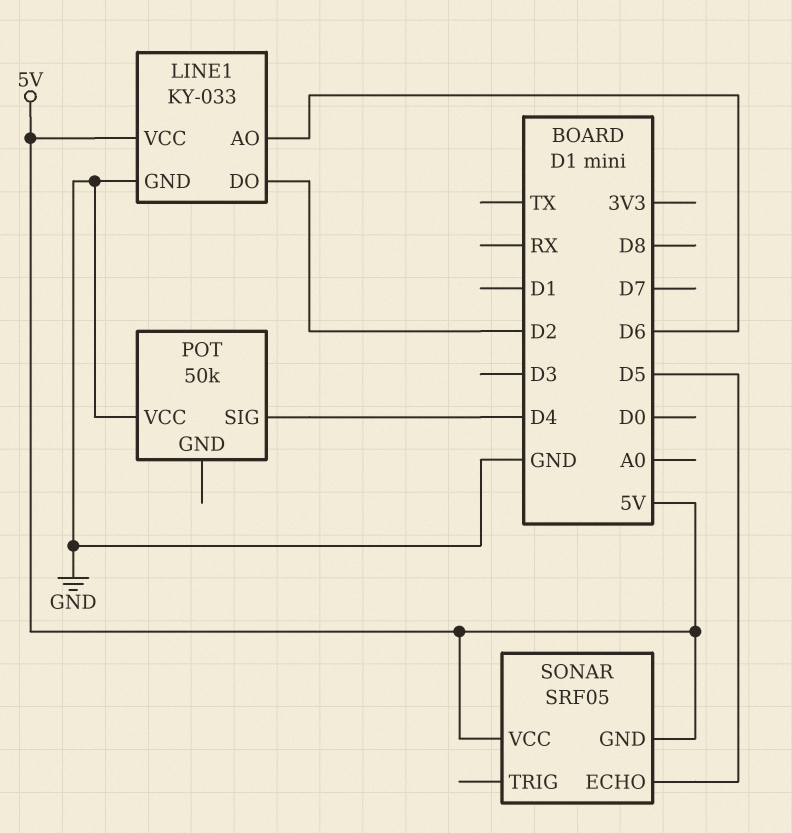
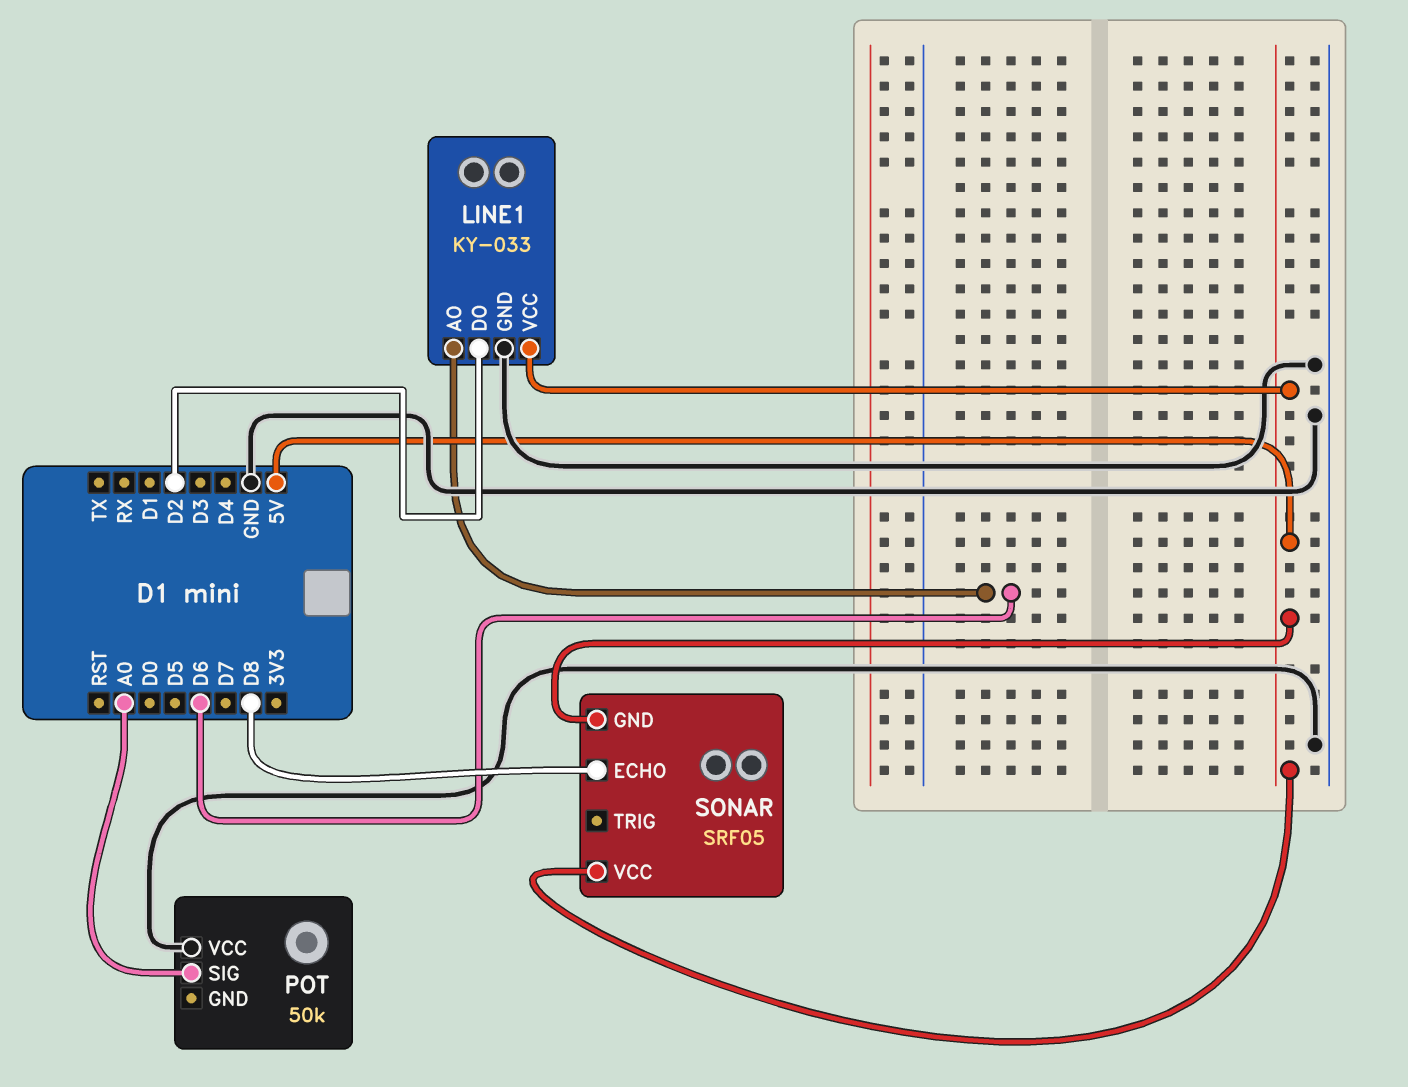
POT pin SIG: D4 -> A0
SONAR pin ECHO: D5 -> D8

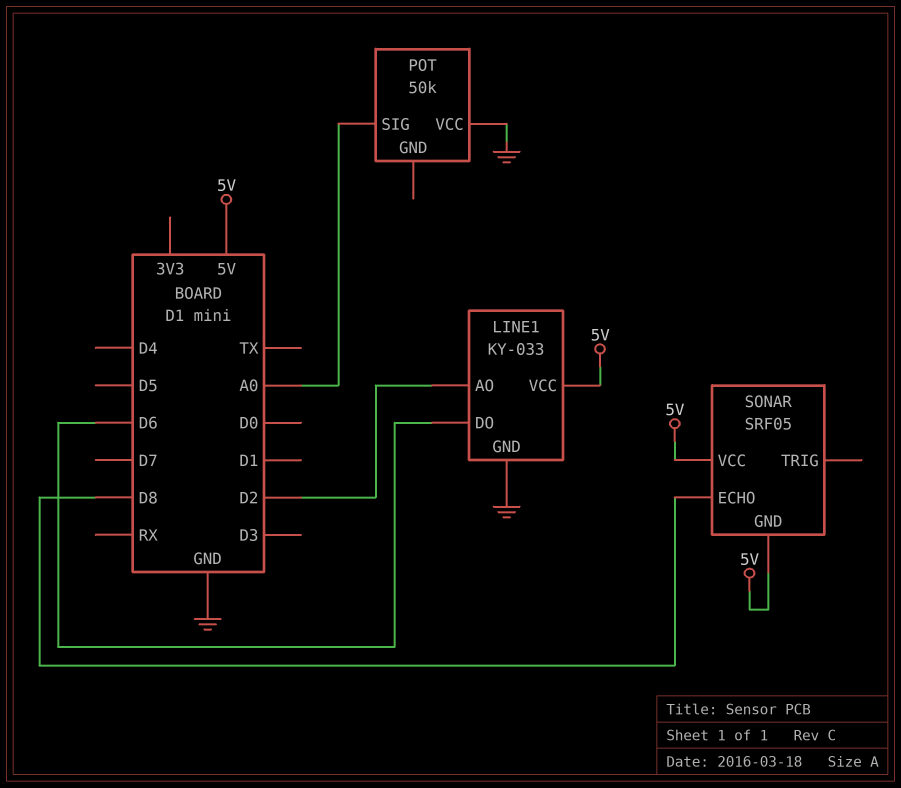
LINE1 pin AO: D6 -> D2
LINE1 pin DO: D2 -> D6

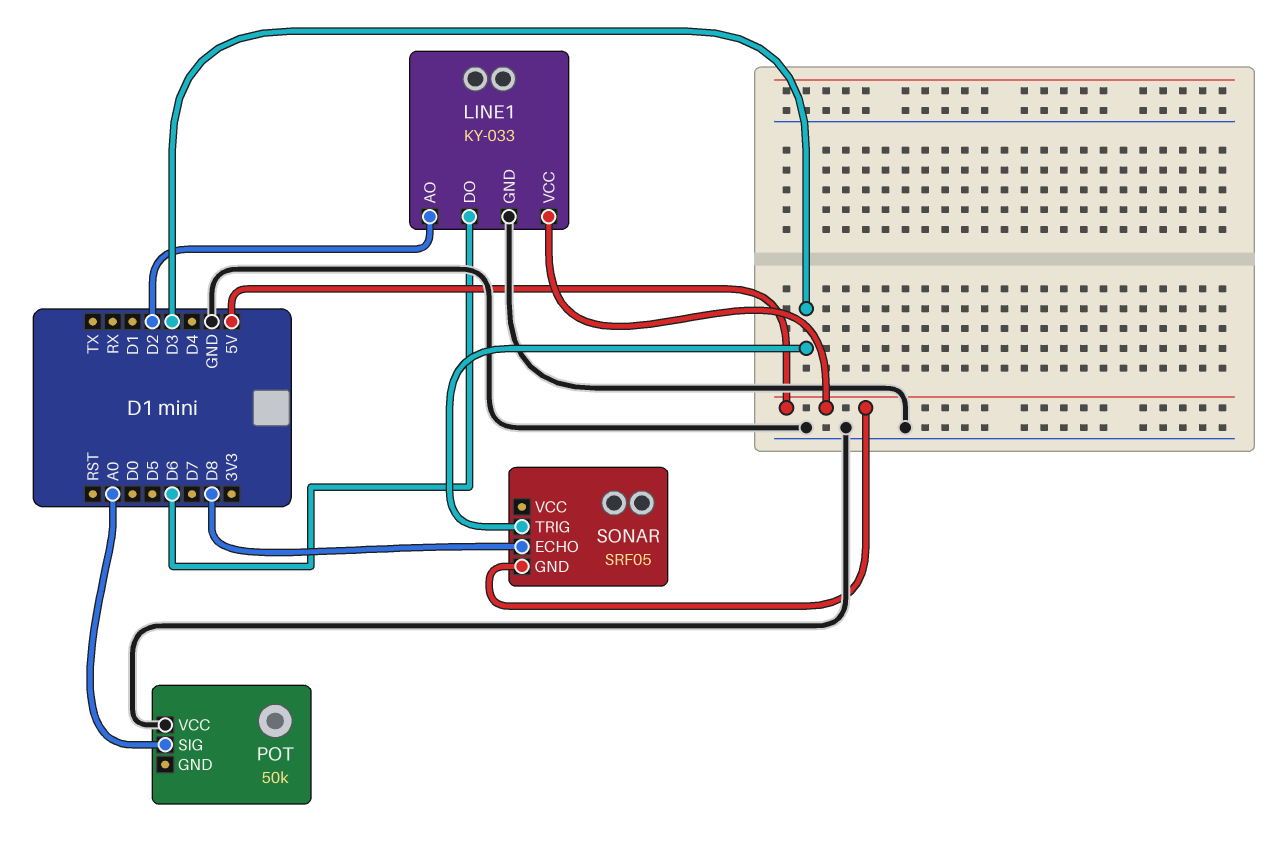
SONAR pin TRIG: none -> D3
SONAR pin VCC: 5V -> none

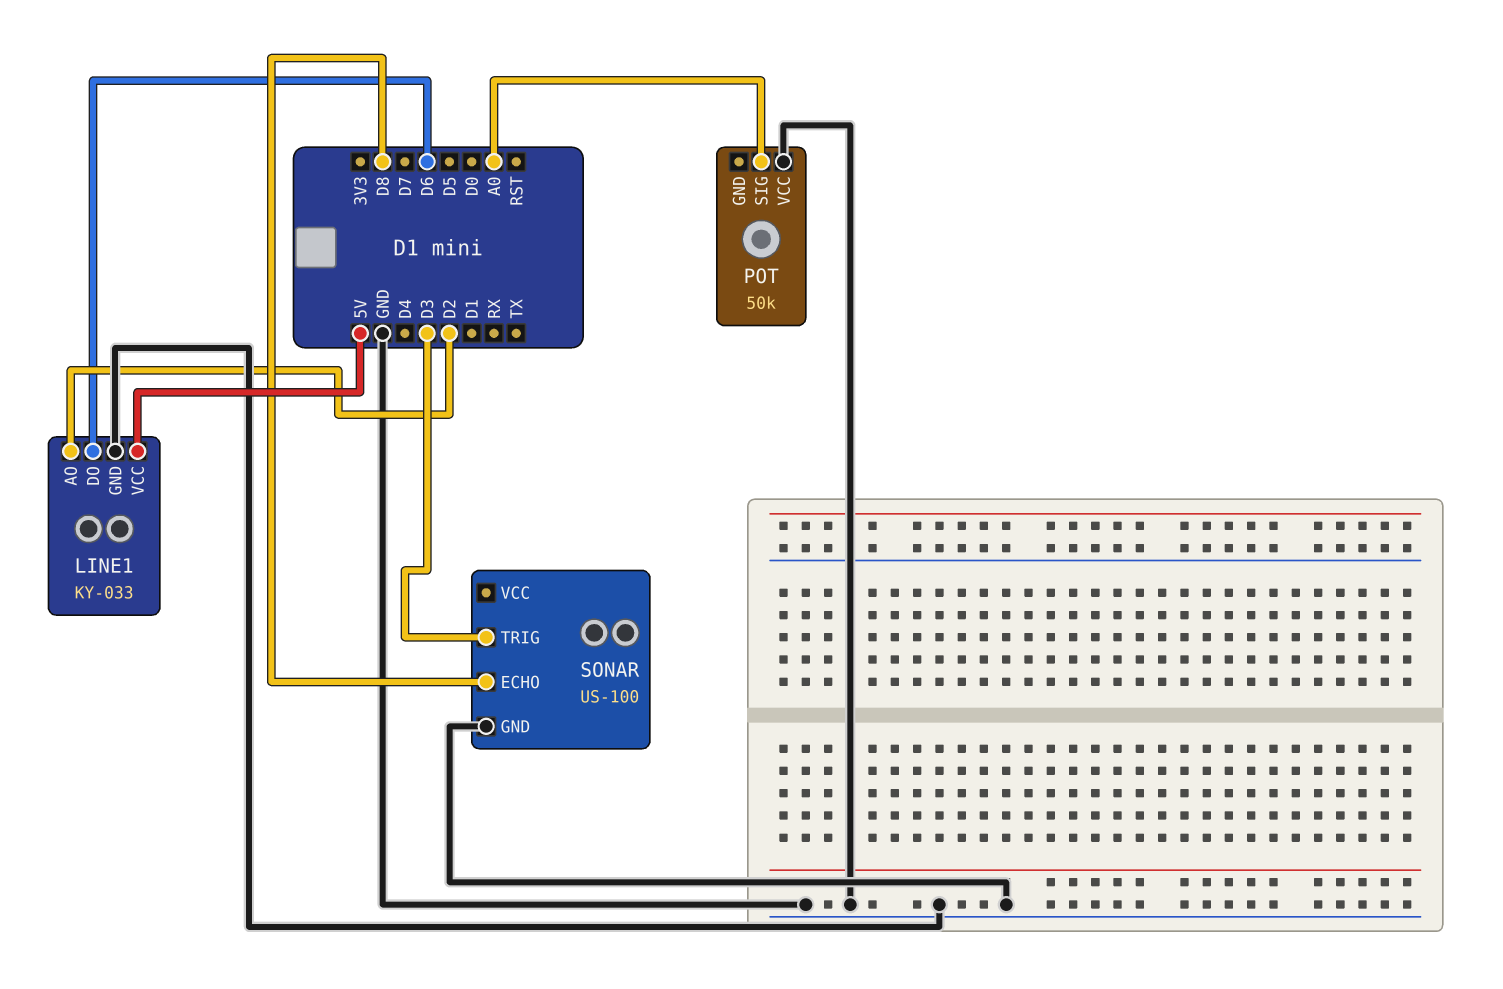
SONAR: SRF05 -> US-100
SONAR pin GND: 5V -> GND

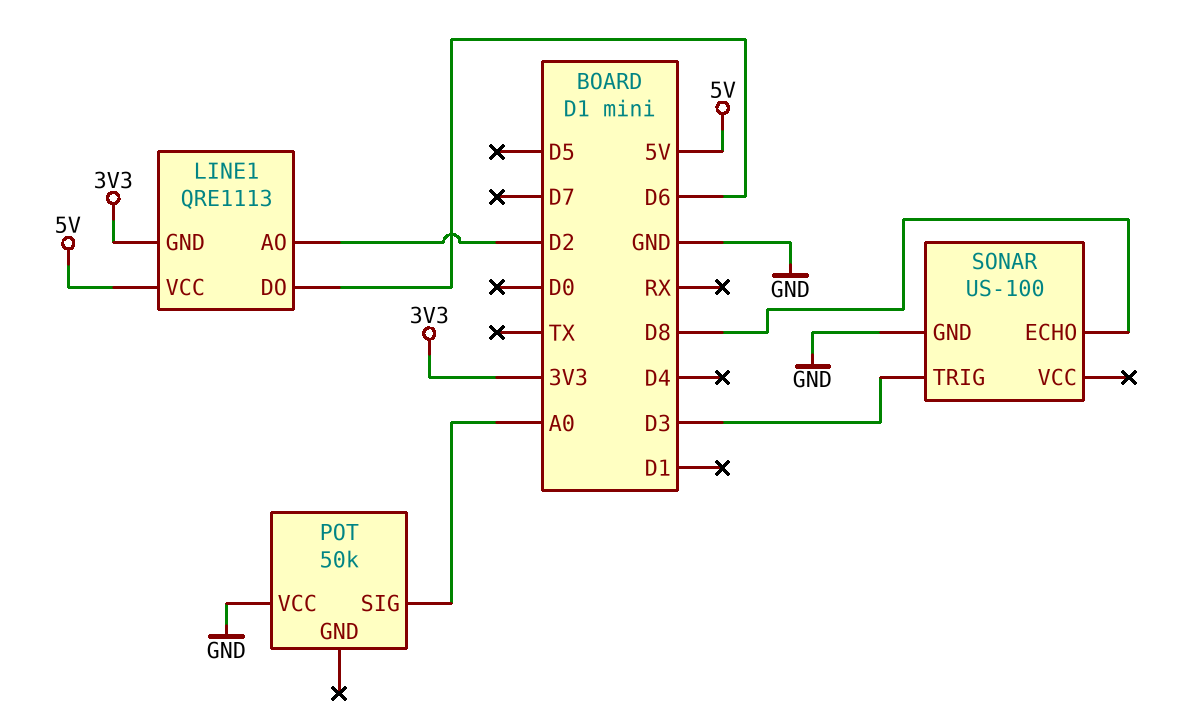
LINE1: KY-033 -> QRE1113
LINE1 pin GND: GND -> 3V3

